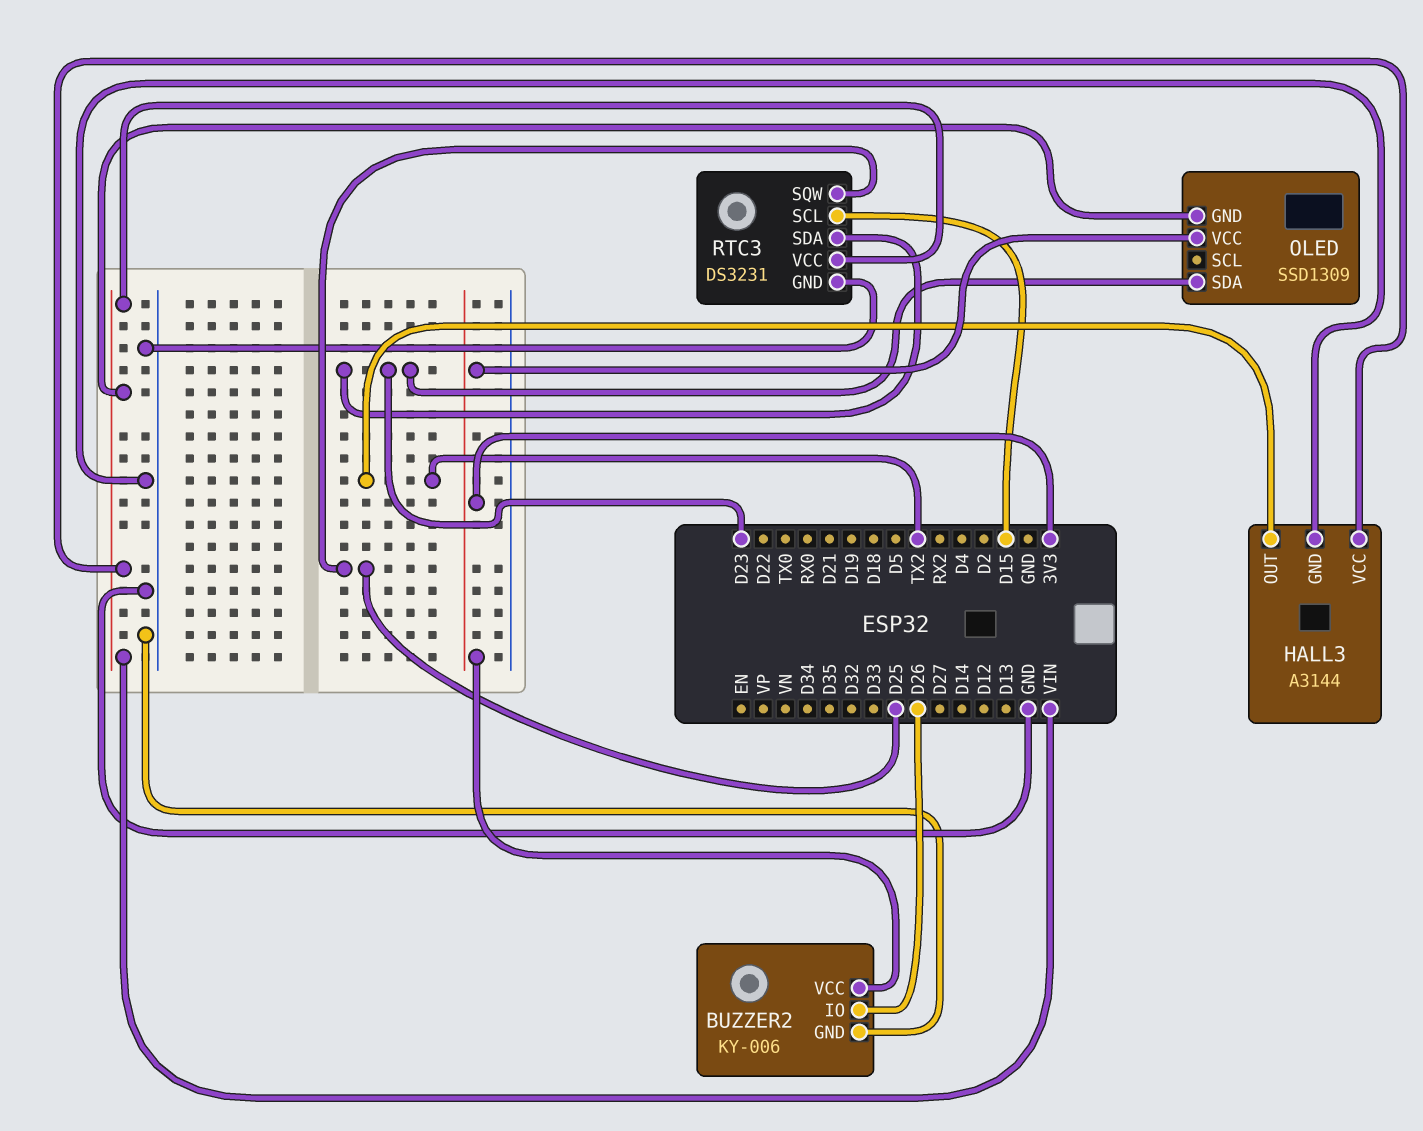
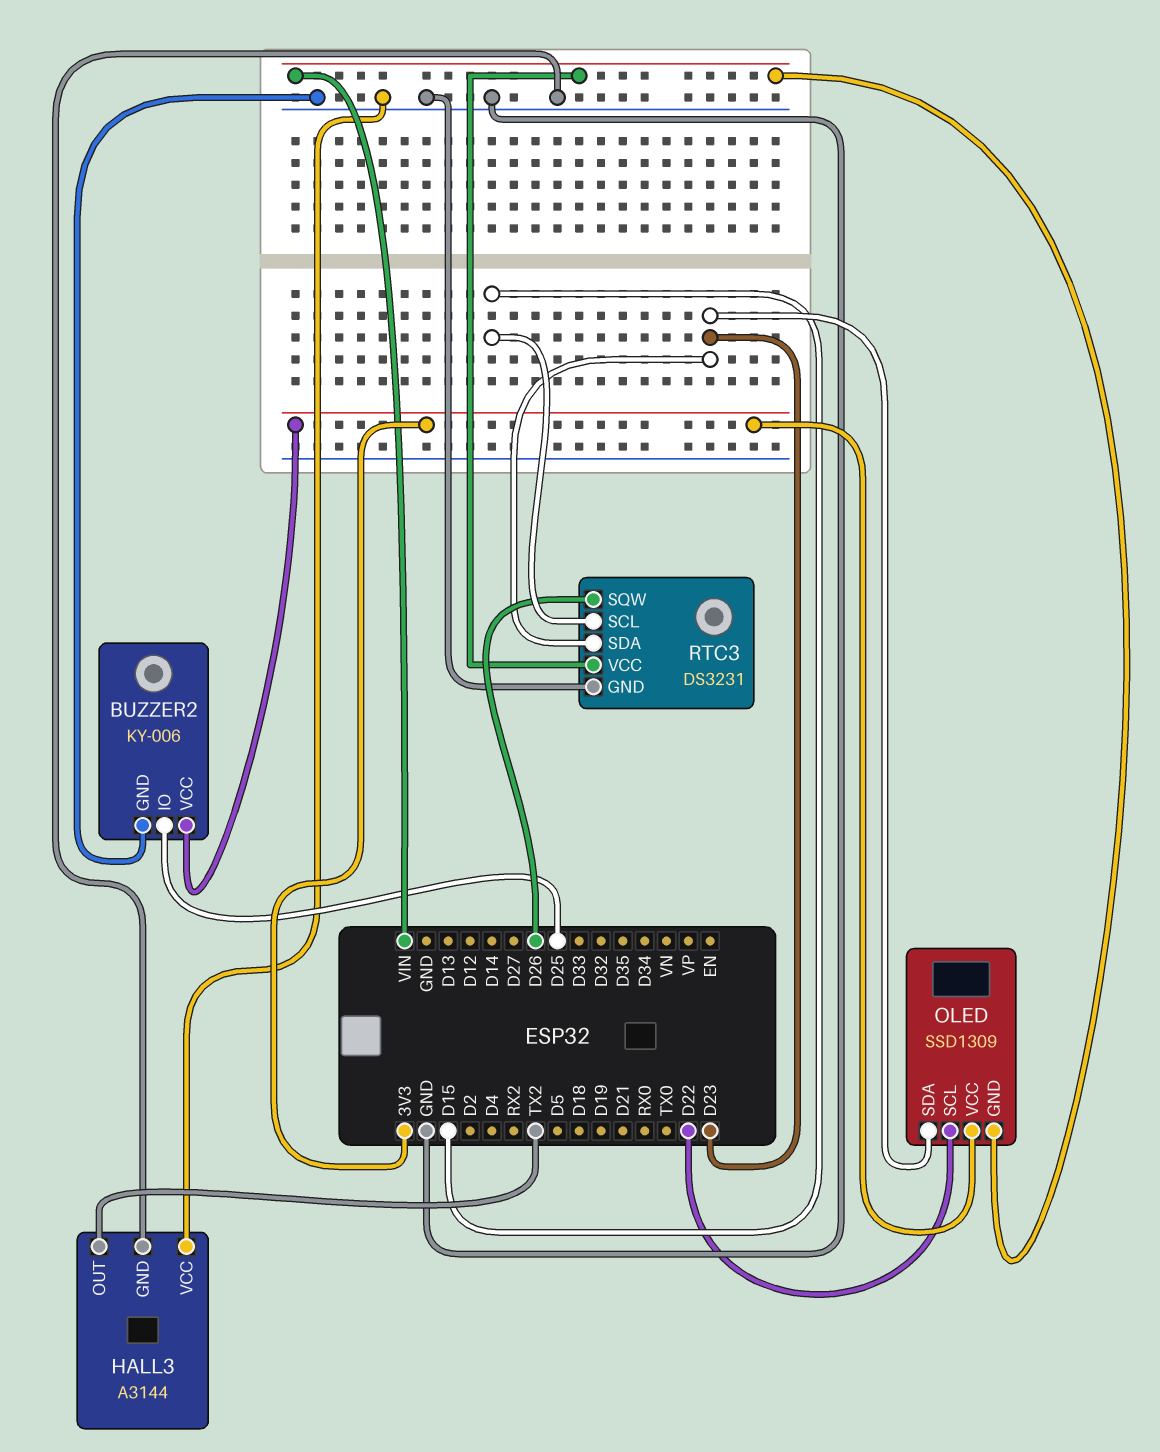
BUZZER2 pin IO: D26 -> D25
HALL3 pin VCC: VIN -> GND
OLED pin SCL: none -> D22
RTC3 pin SQW: D25 -> D26

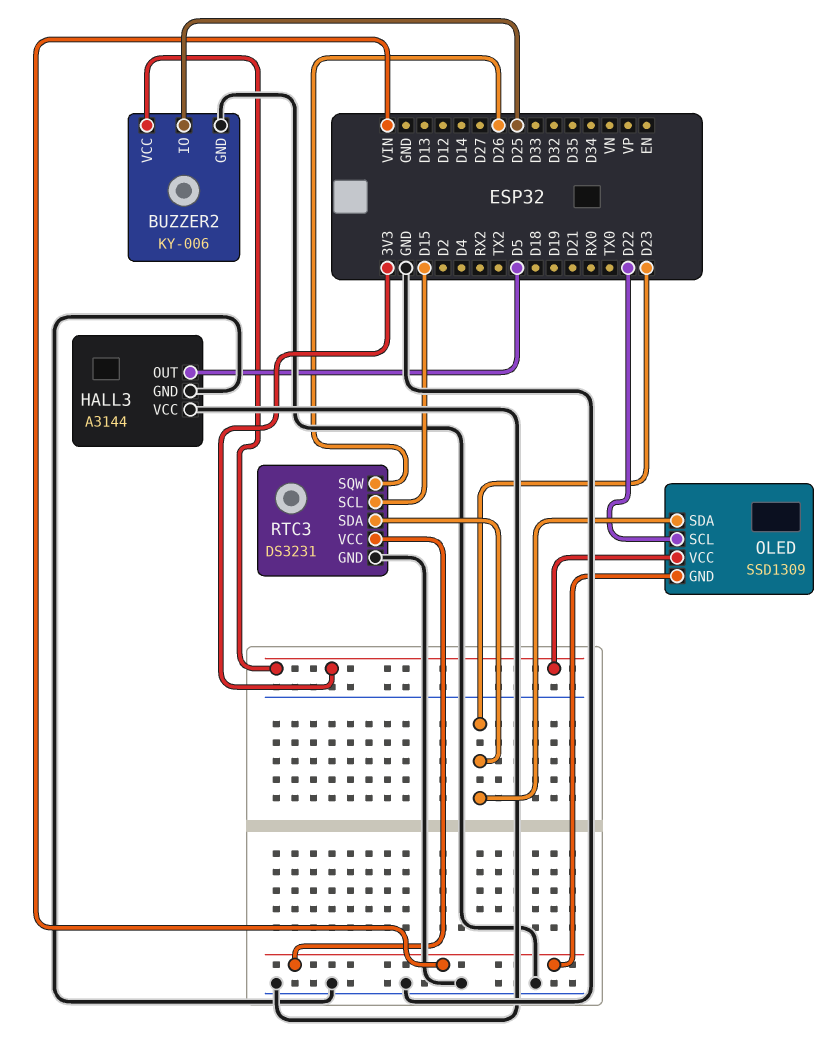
HALL3 pin OUT: TX2 -> D5

